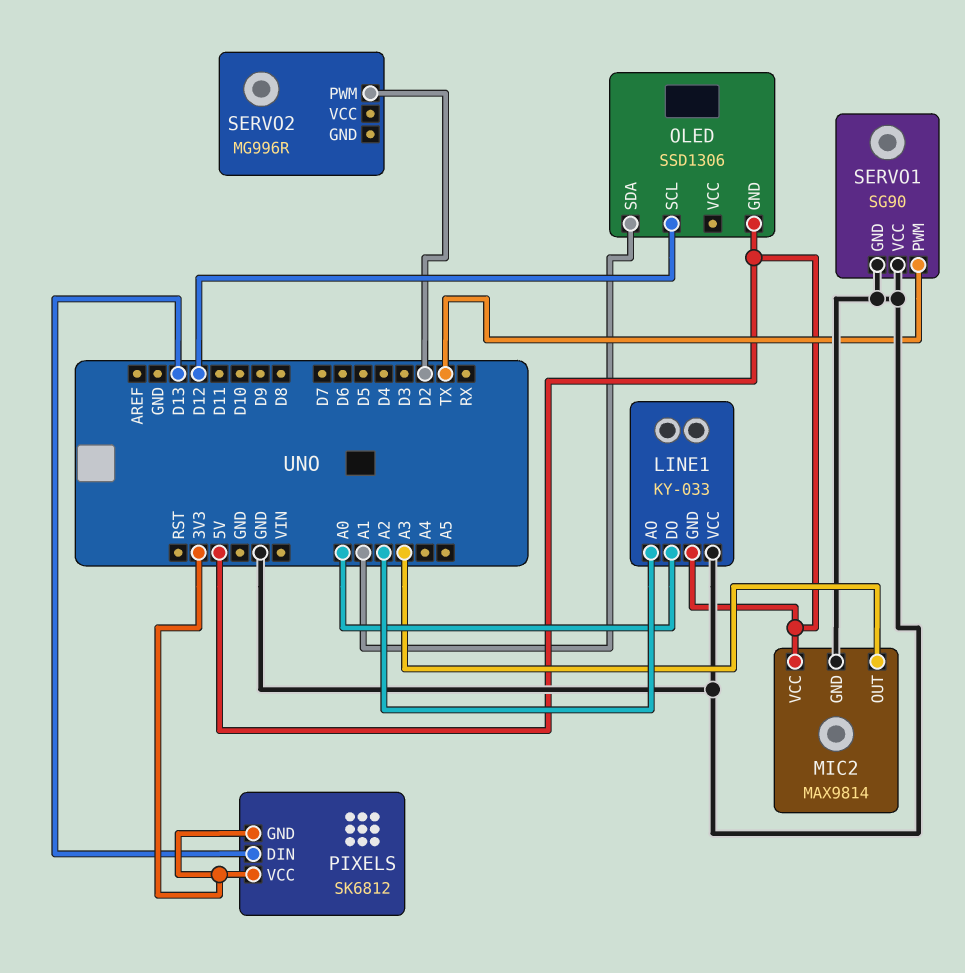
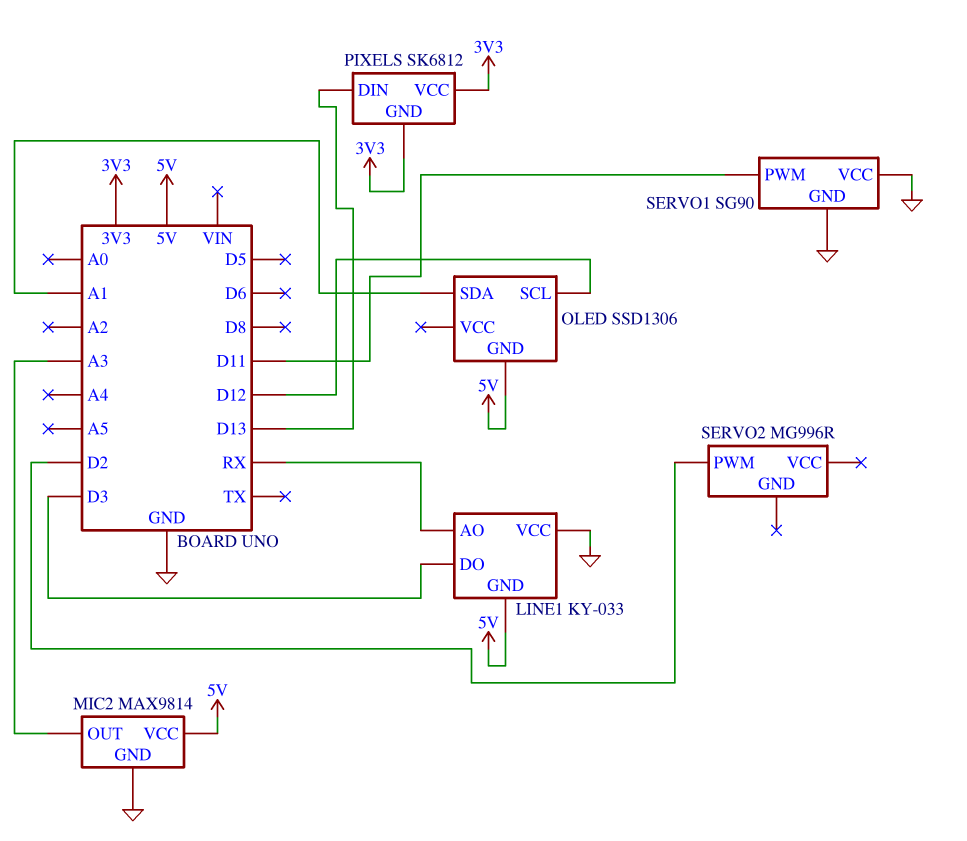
LINE1 pin AO: A2 -> RX
LINE1 pin DO: A0 -> D3
SERVO1 pin PWM: TX -> D11

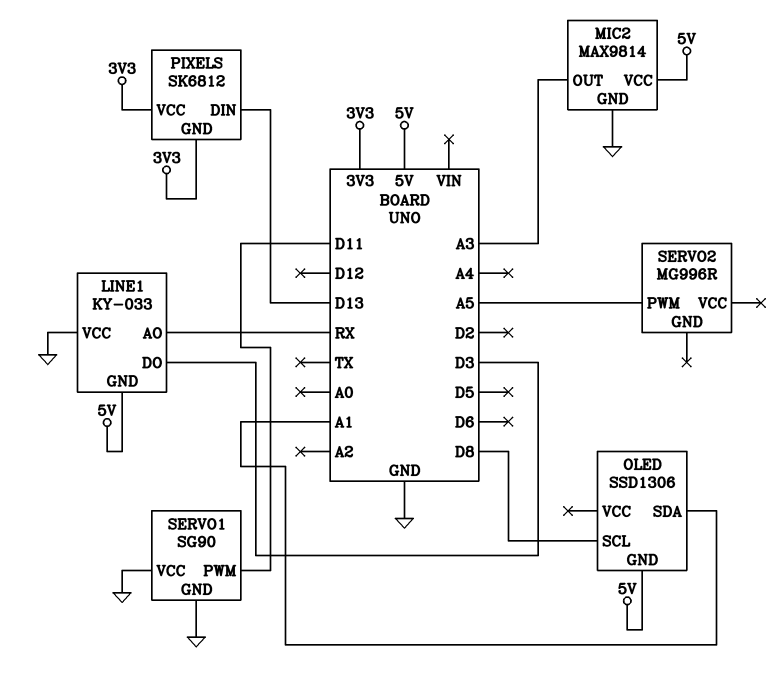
OLED pin SCL: D12 -> D8
SERVO2 pin PWM: D2 -> A5

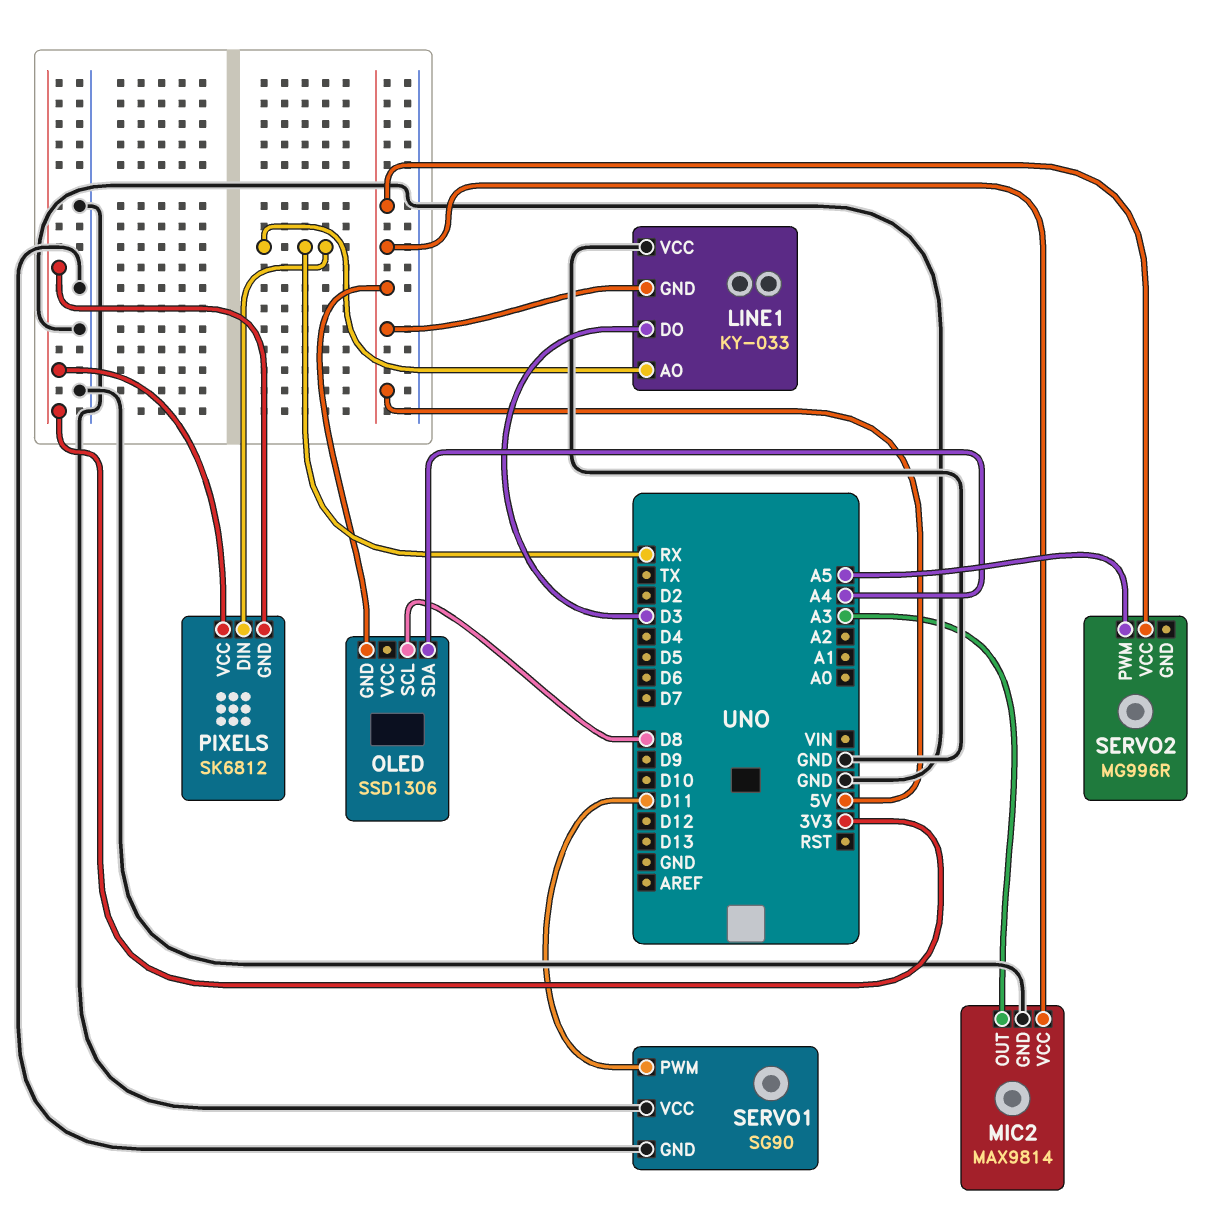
OLED pin SDA: A1 -> A4
PIXELS pin DIN: D13 -> RX
SERVO2 pin VCC: none -> 5V

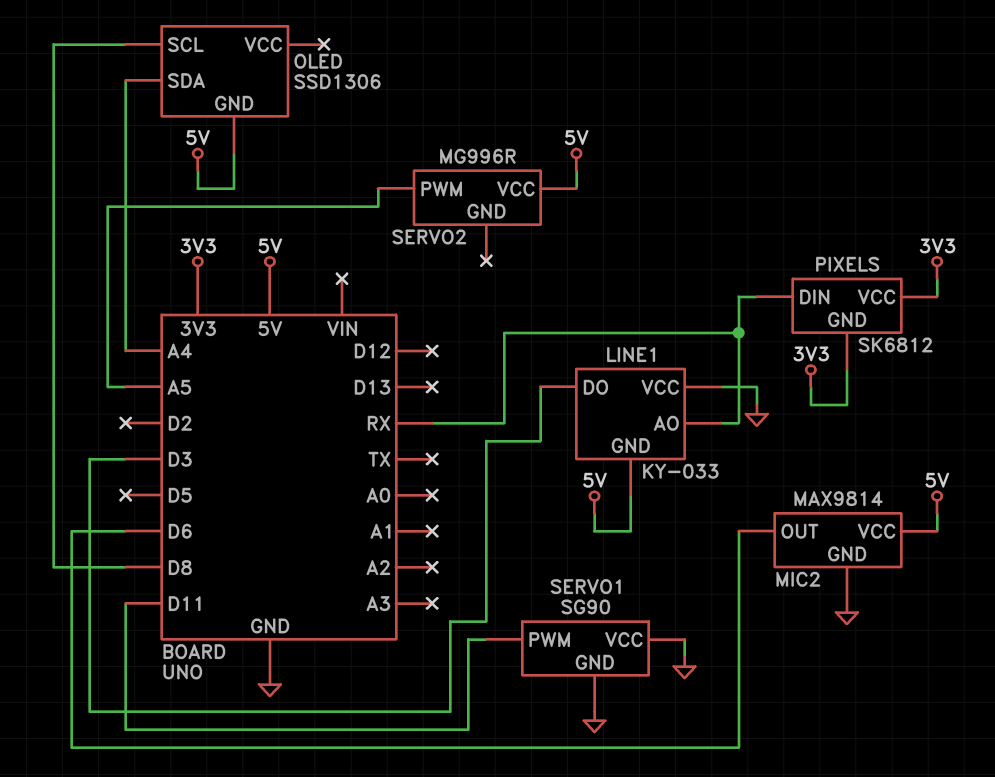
MIC2 pin OUT: A3 -> D6

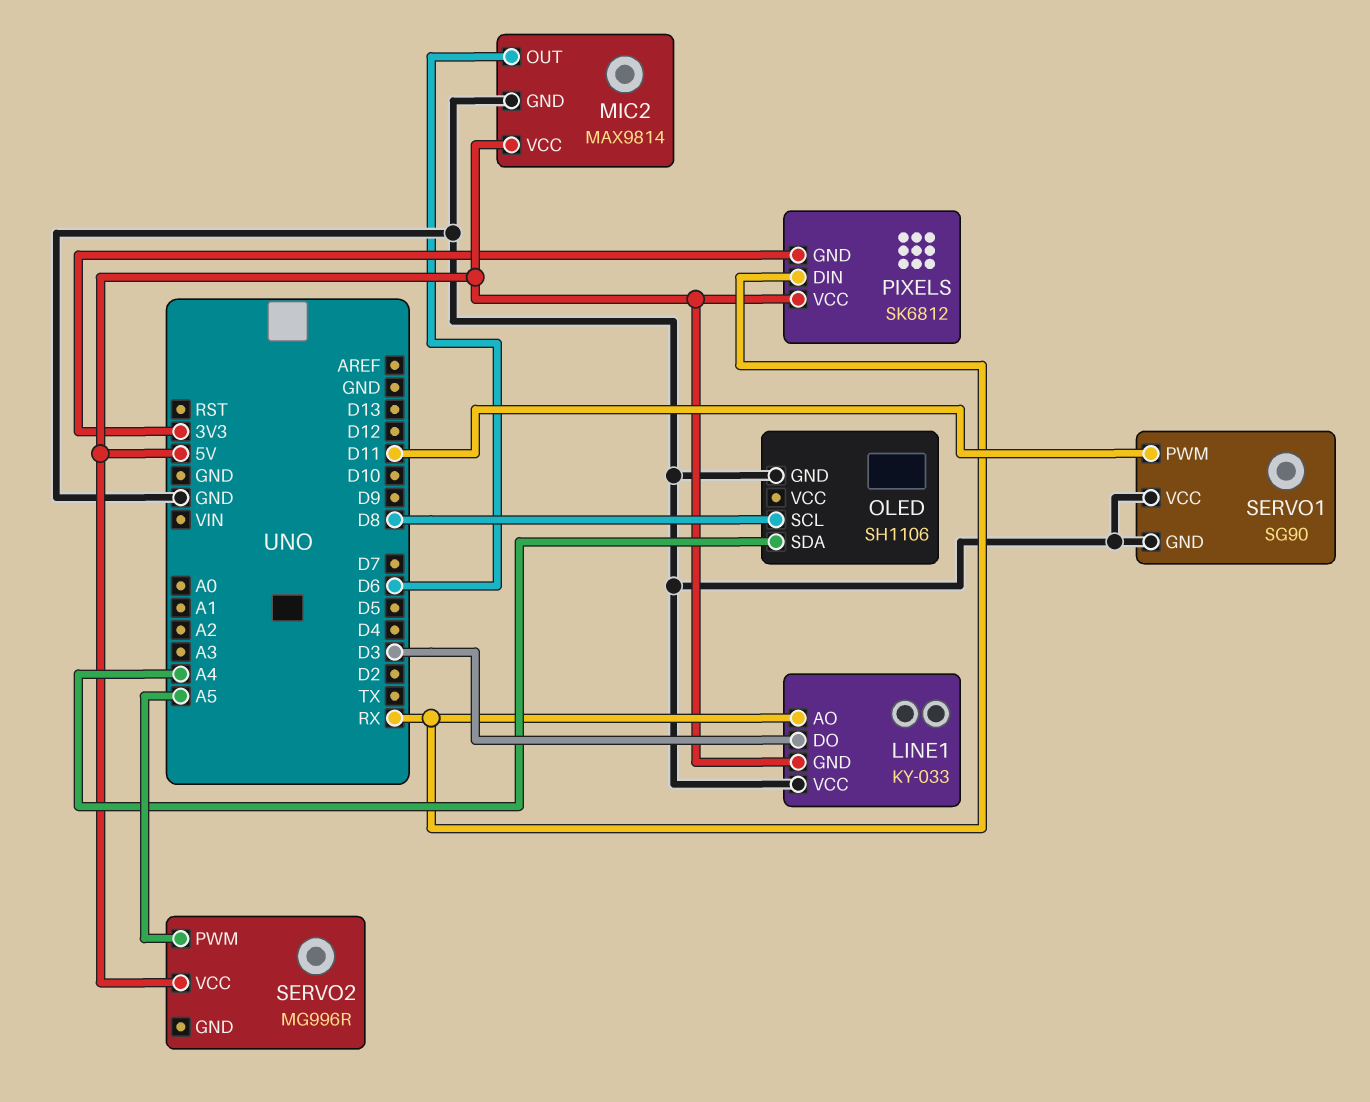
OLED: SSD1306 -> SH1106
OLED pin GND: 5V -> GND
PIXELS pin VCC: 3V3 -> 5V

